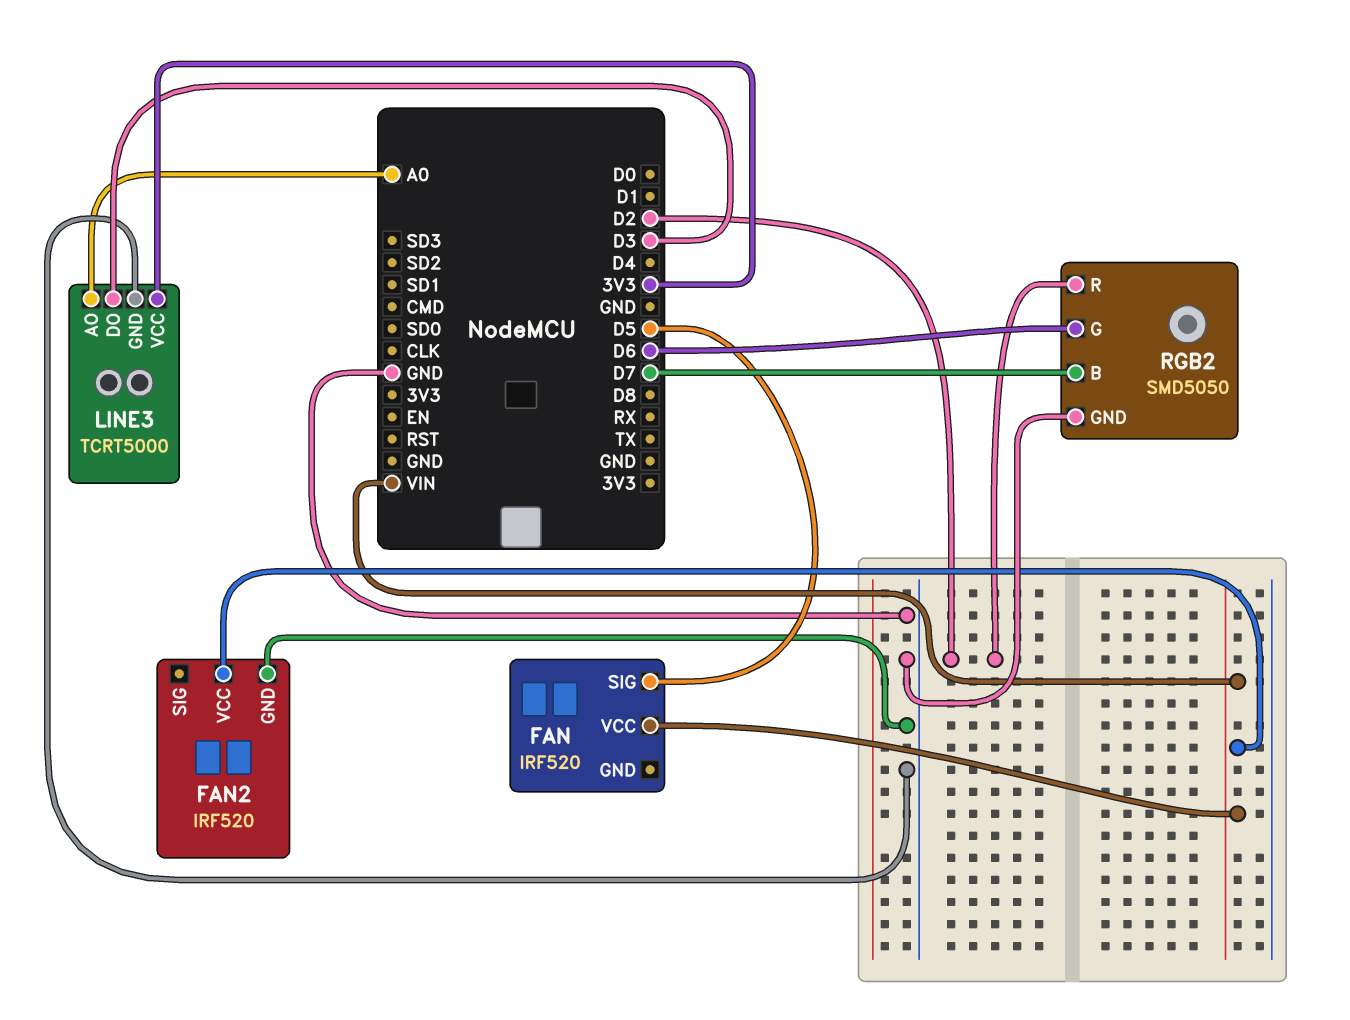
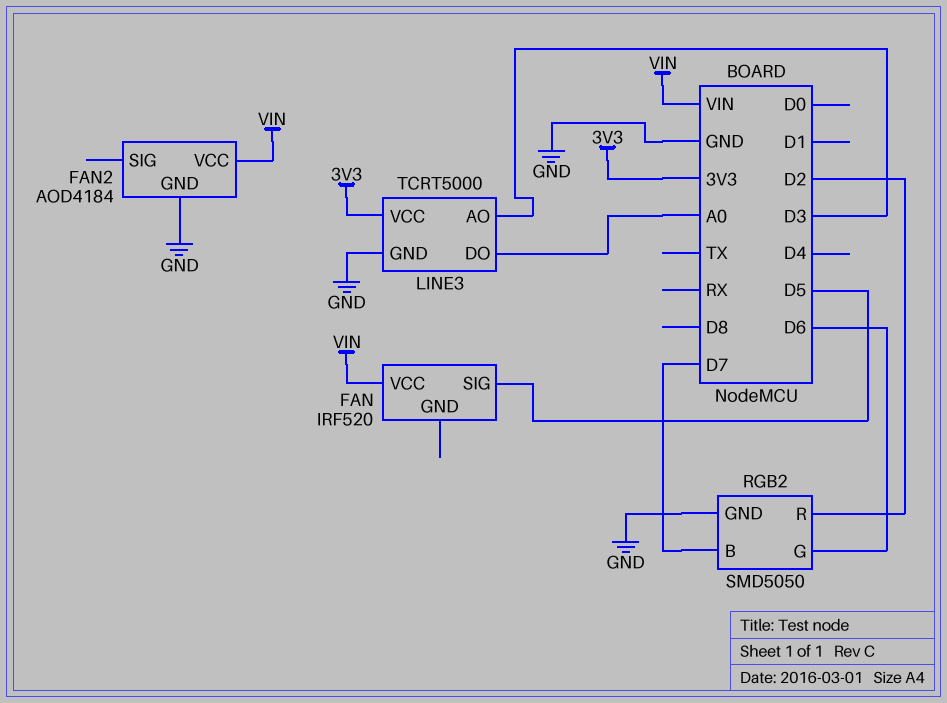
FAN2: IRF520 -> AOD4184
LINE3 pin AO: A0 -> D3
LINE3 pin DO: D3 -> A0

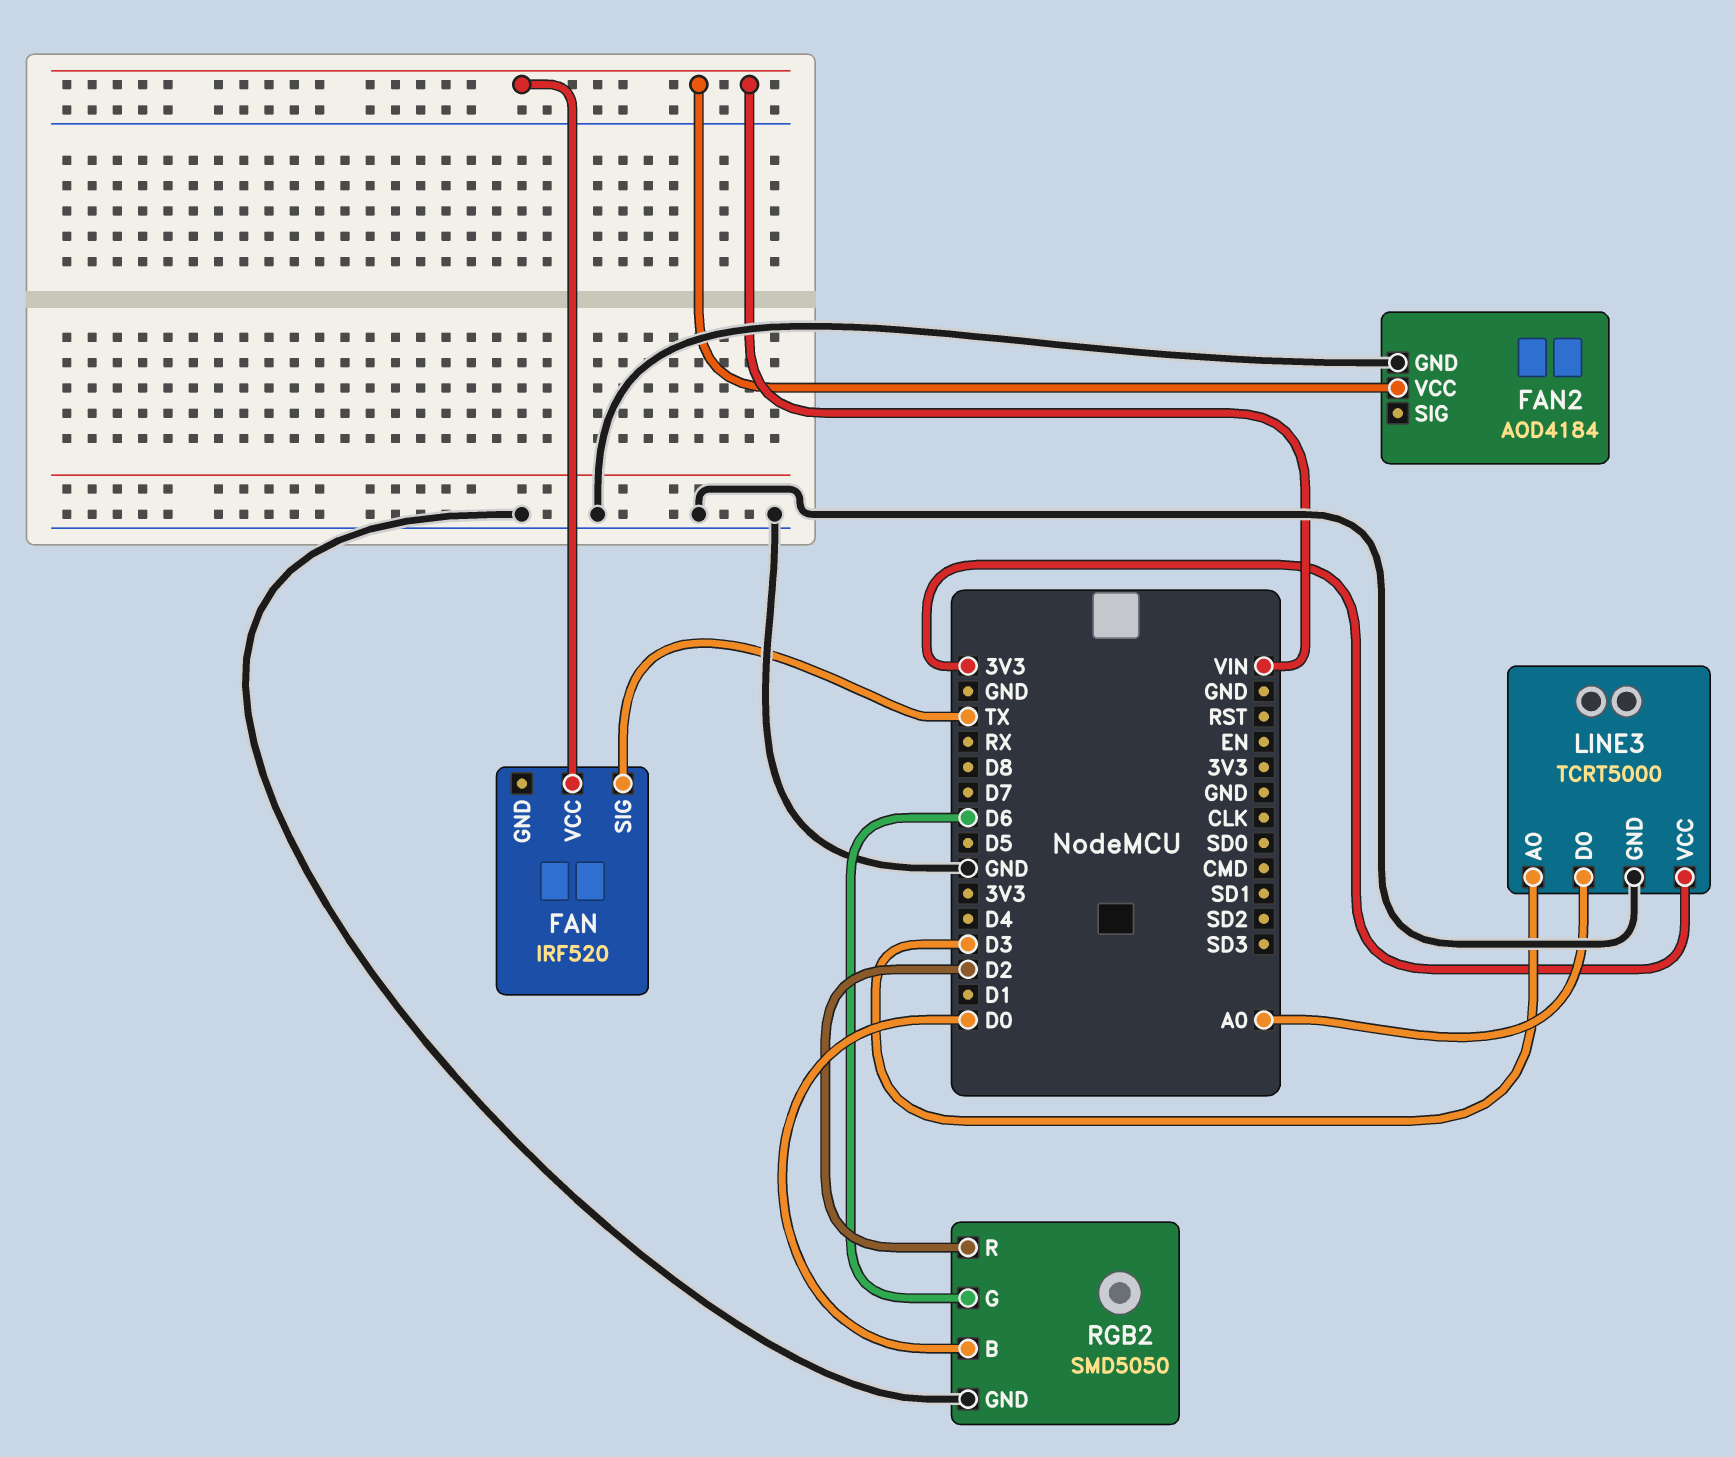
FAN pin SIG: D5 -> TX
RGB2 pin B: D7 -> D0

